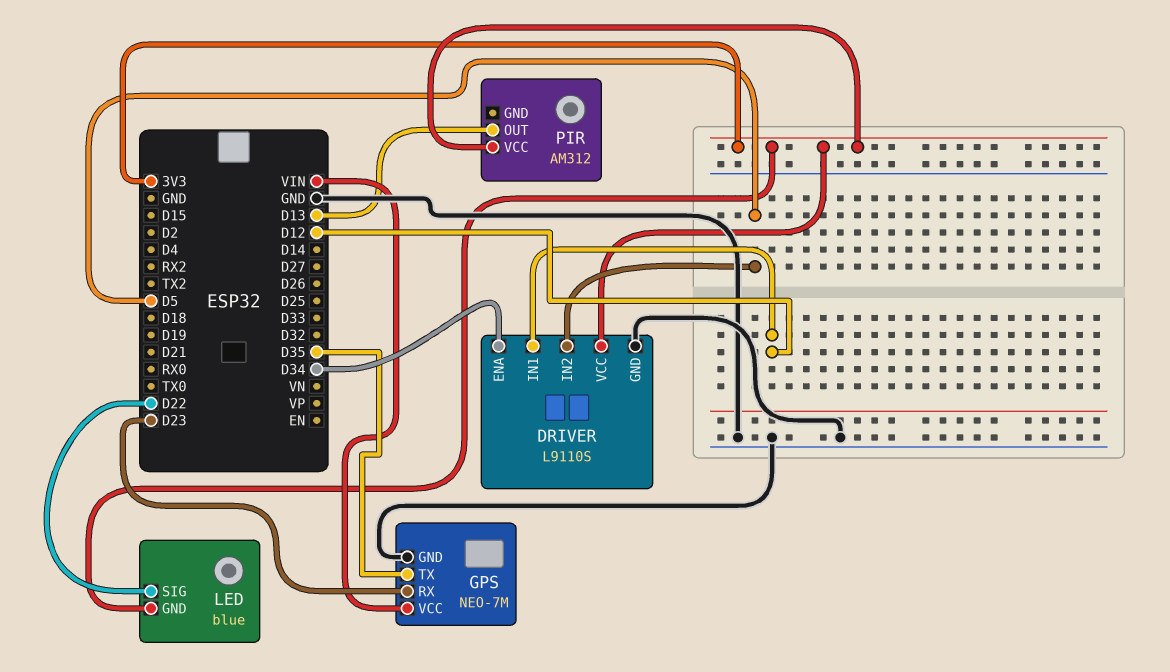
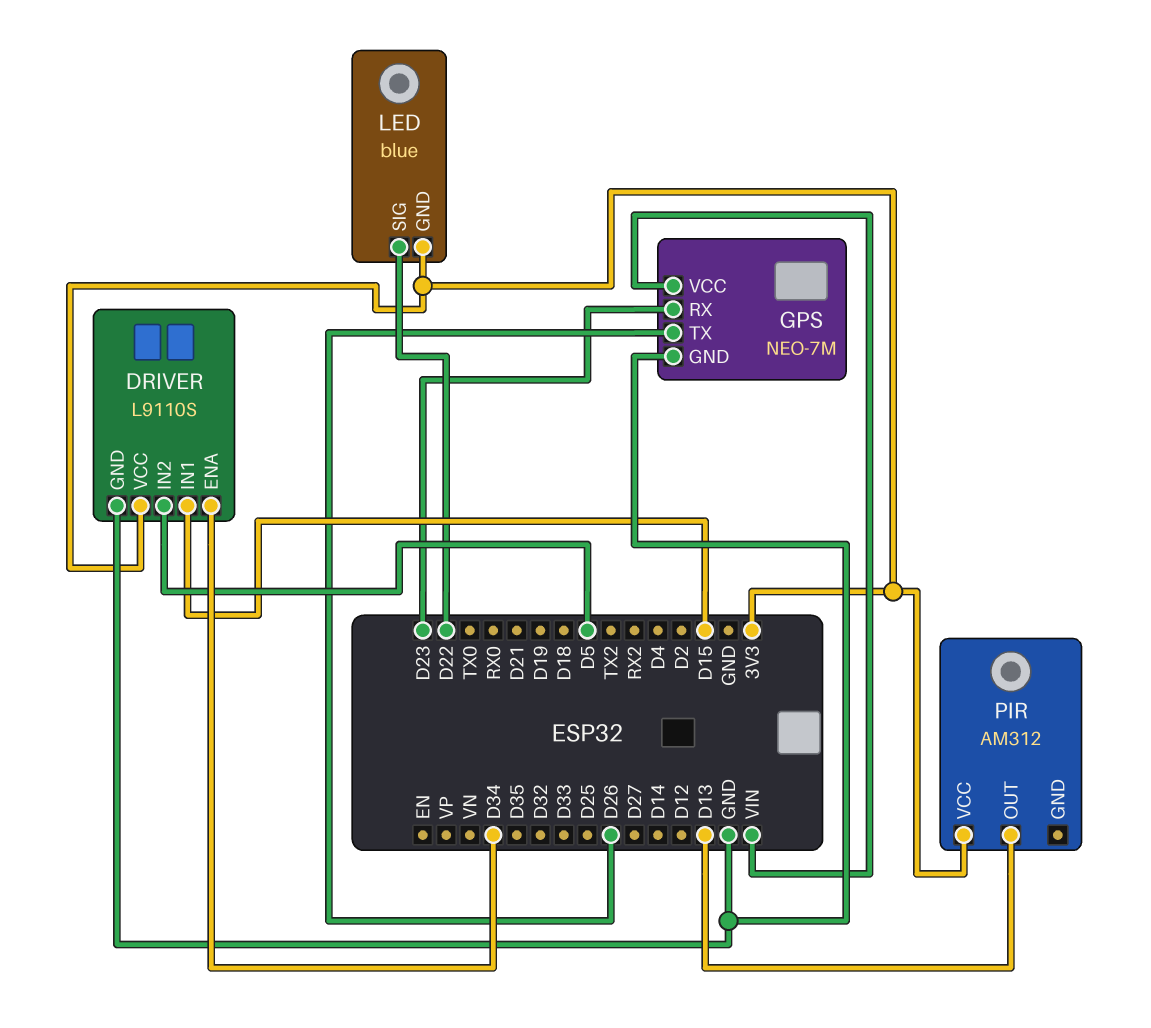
DRIVER pin IN1: D12 -> D15
GPS pin TX: D35 -> D26

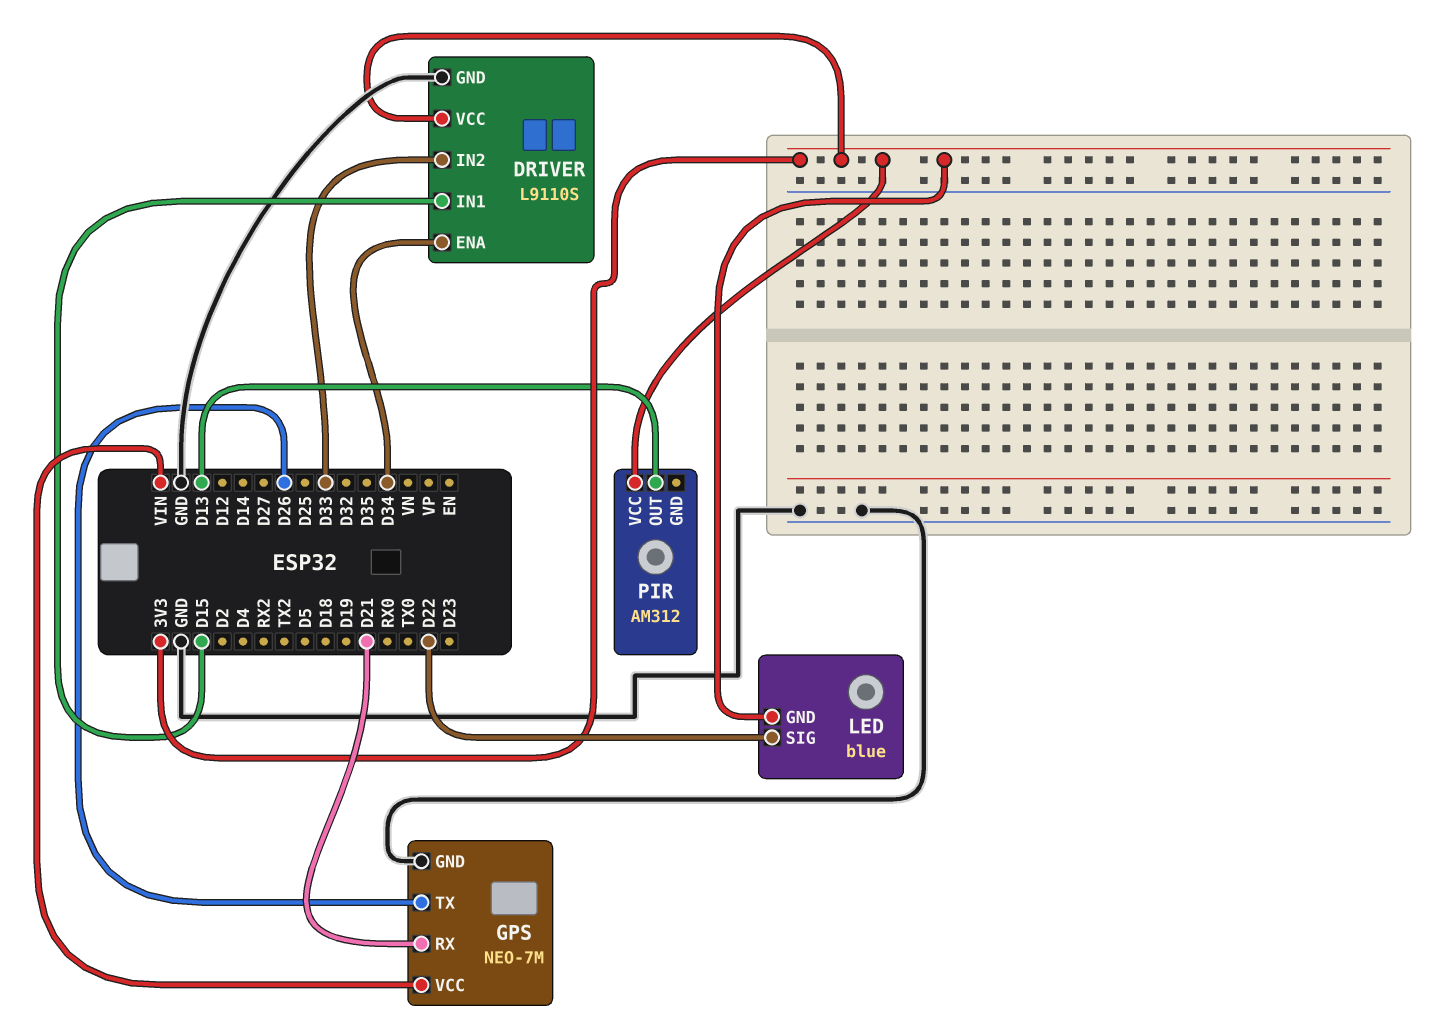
DRIVER pin IN2: D5 -> D33
GPS pin RX: D23 -> D21

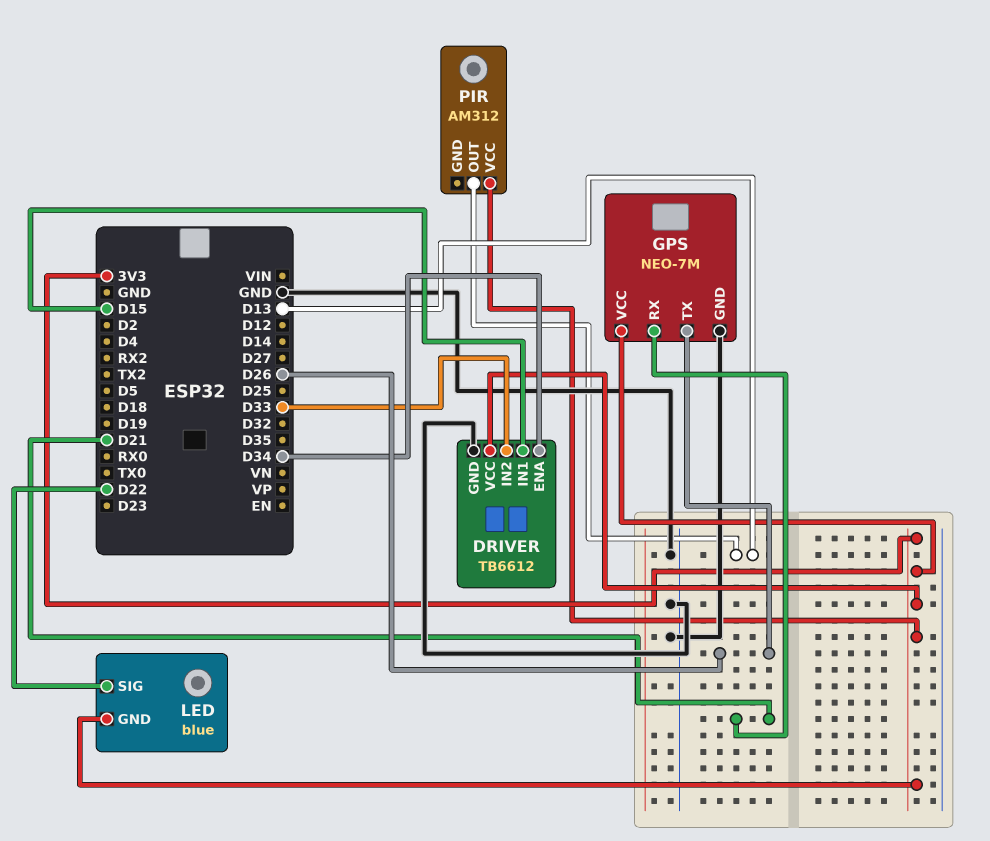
DRIVER: L9110S -> TB6612
GPS pin VCC: VIN -> 3V3

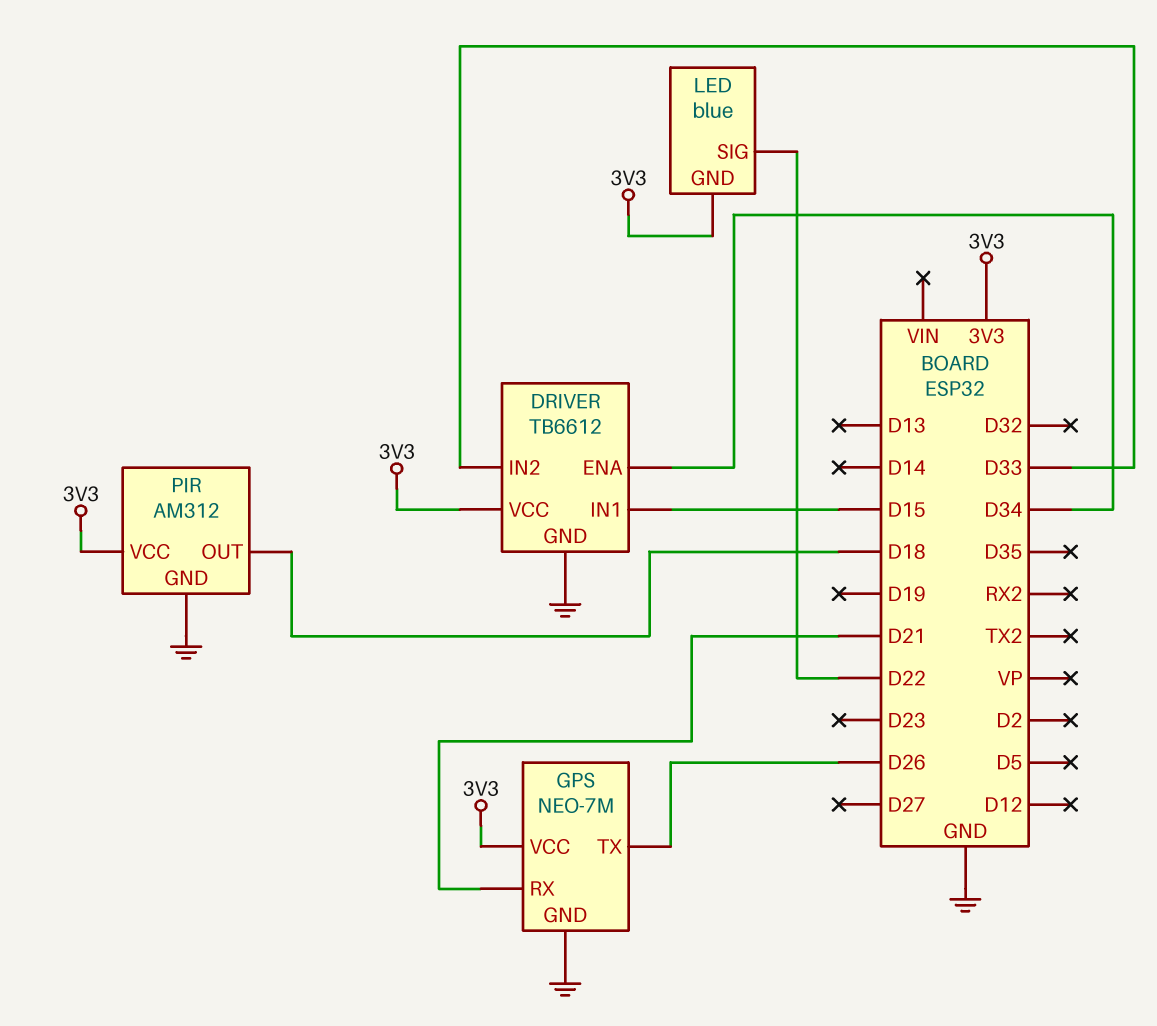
PIR pin GND: none -> GND
PIR pin OUT: D13 -> D18

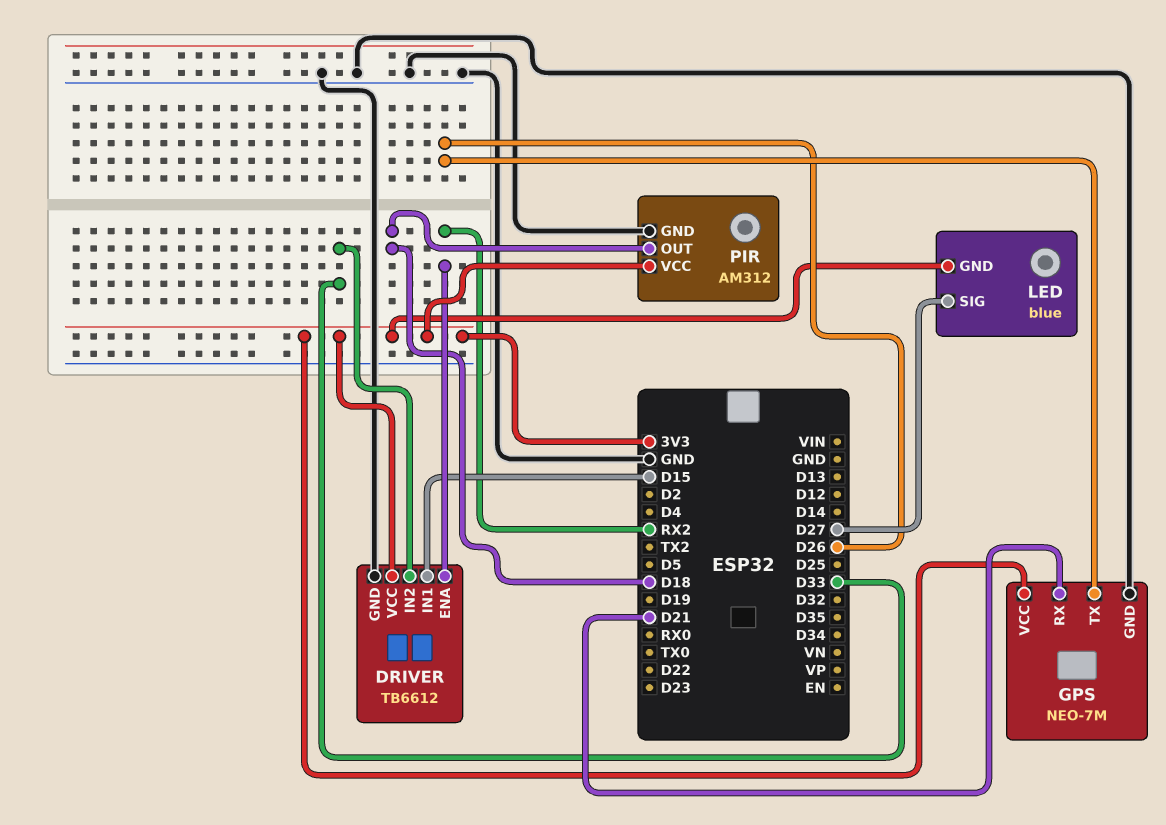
DRIVER pin ENA: D34 -> RX2
LED pin SIG: D22 -> D27

